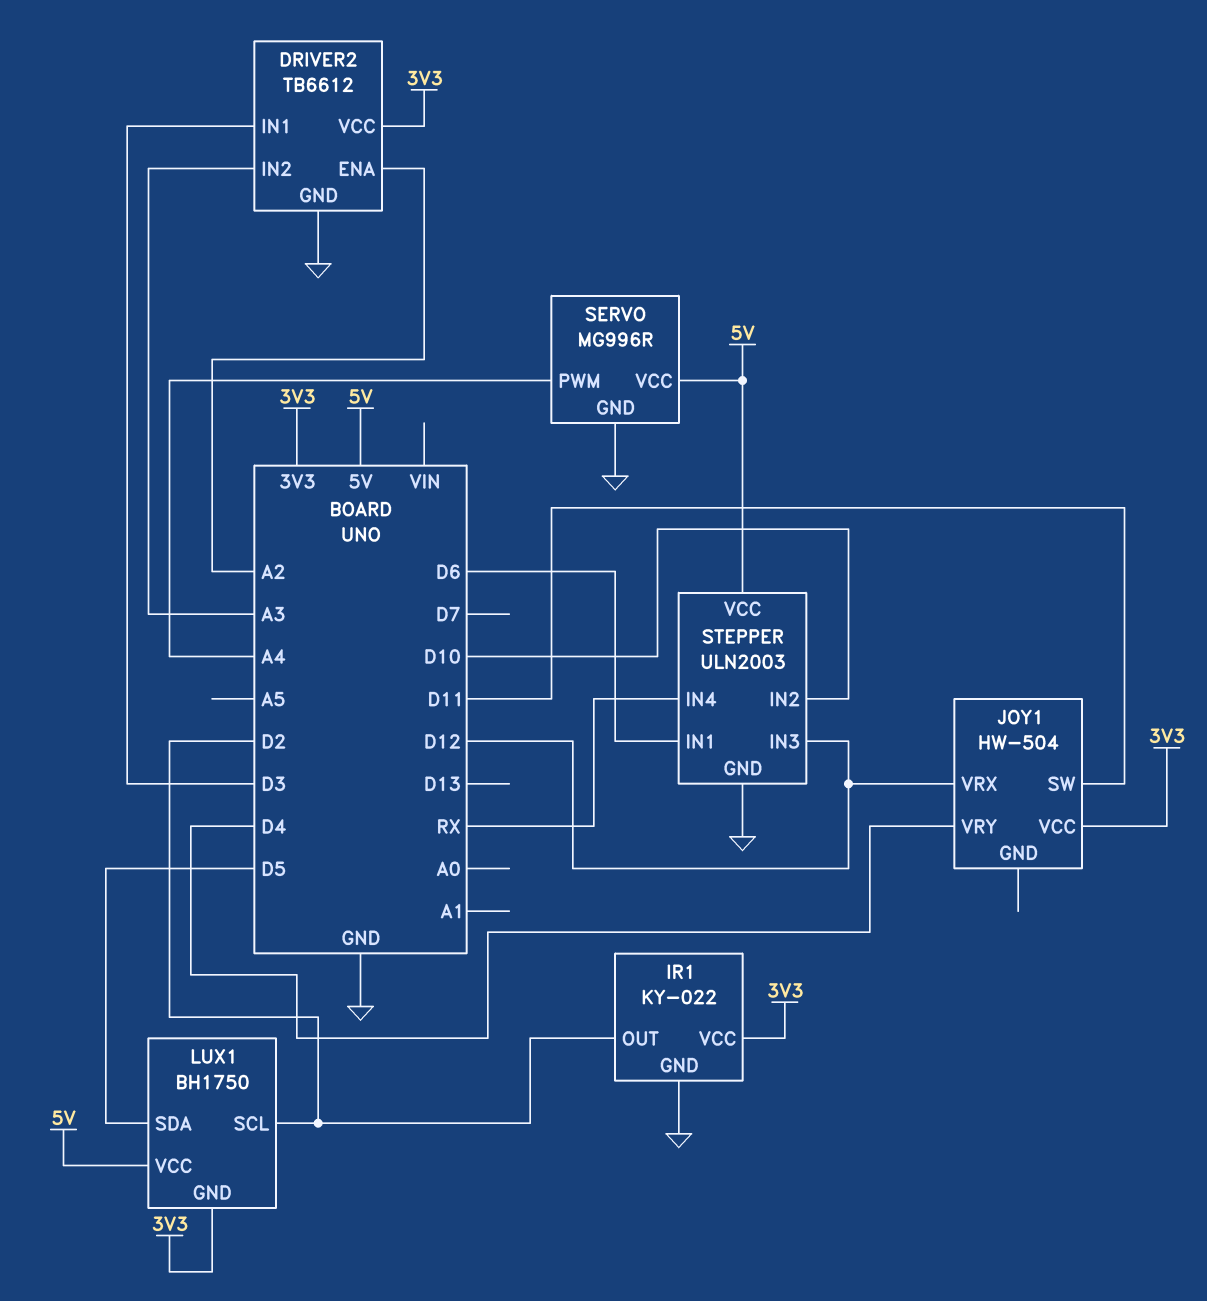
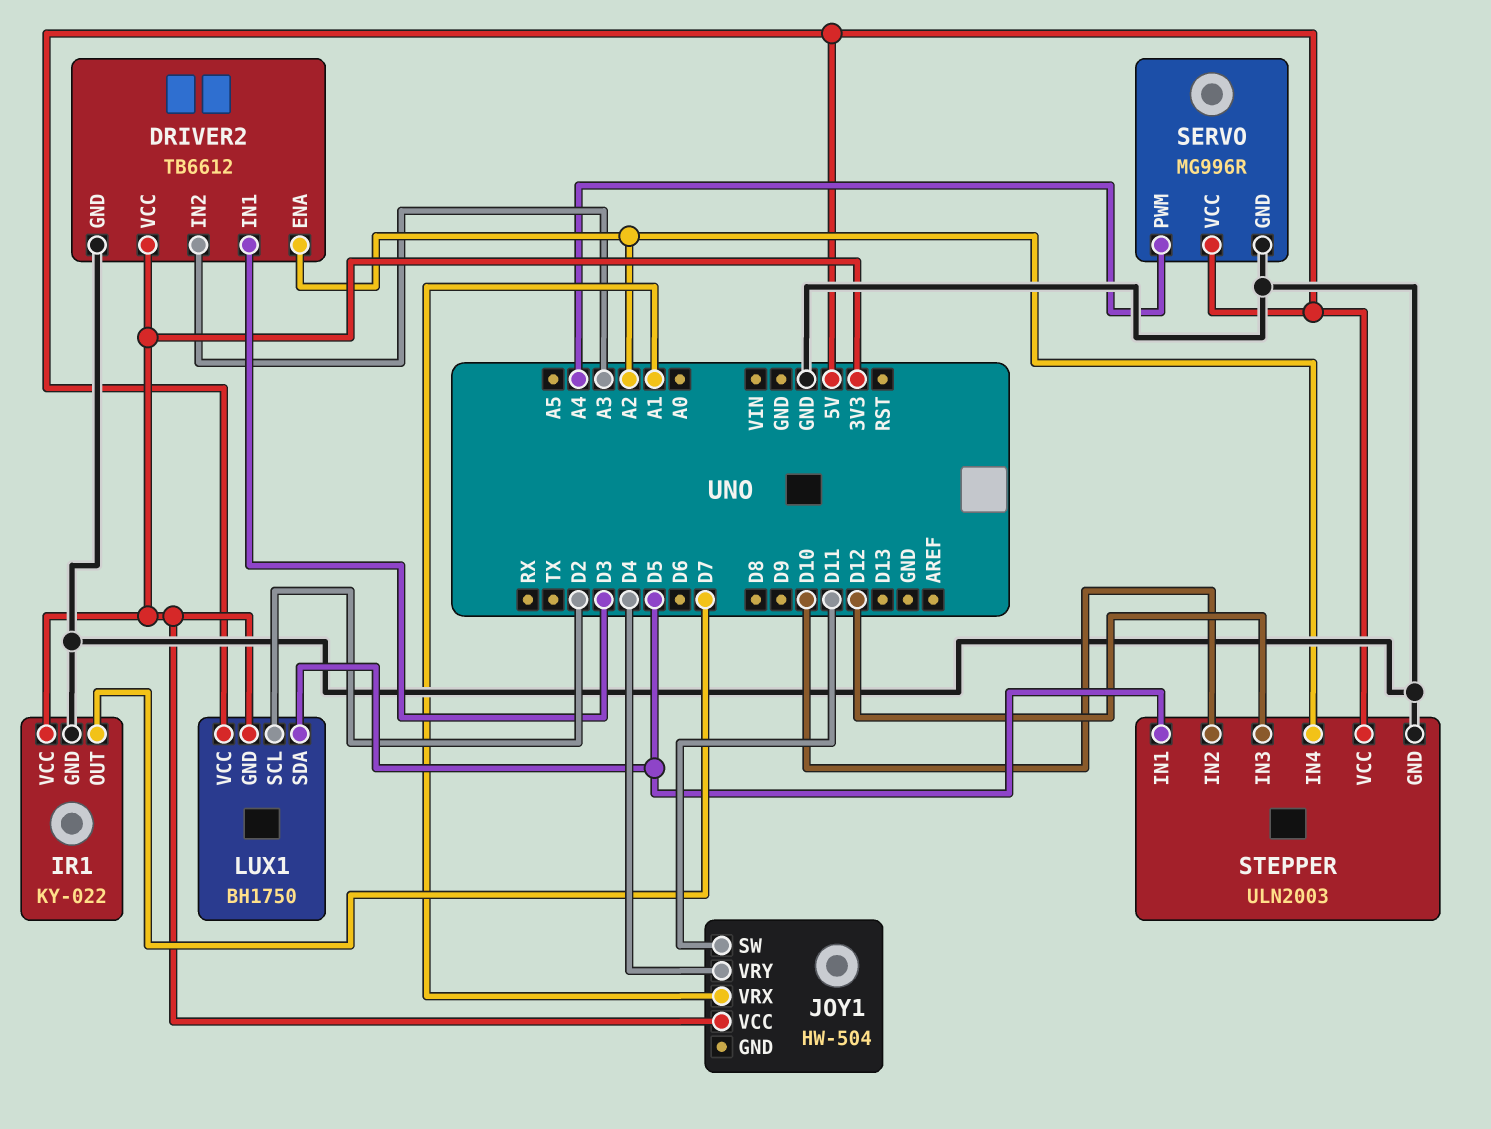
IR1 pin OUT: D2 -> D7
JOY1 pin VRX: D12 -> A1
STEPPER pin IN1: D6 -> D5
STEPPER pin IN4: RX -> A2

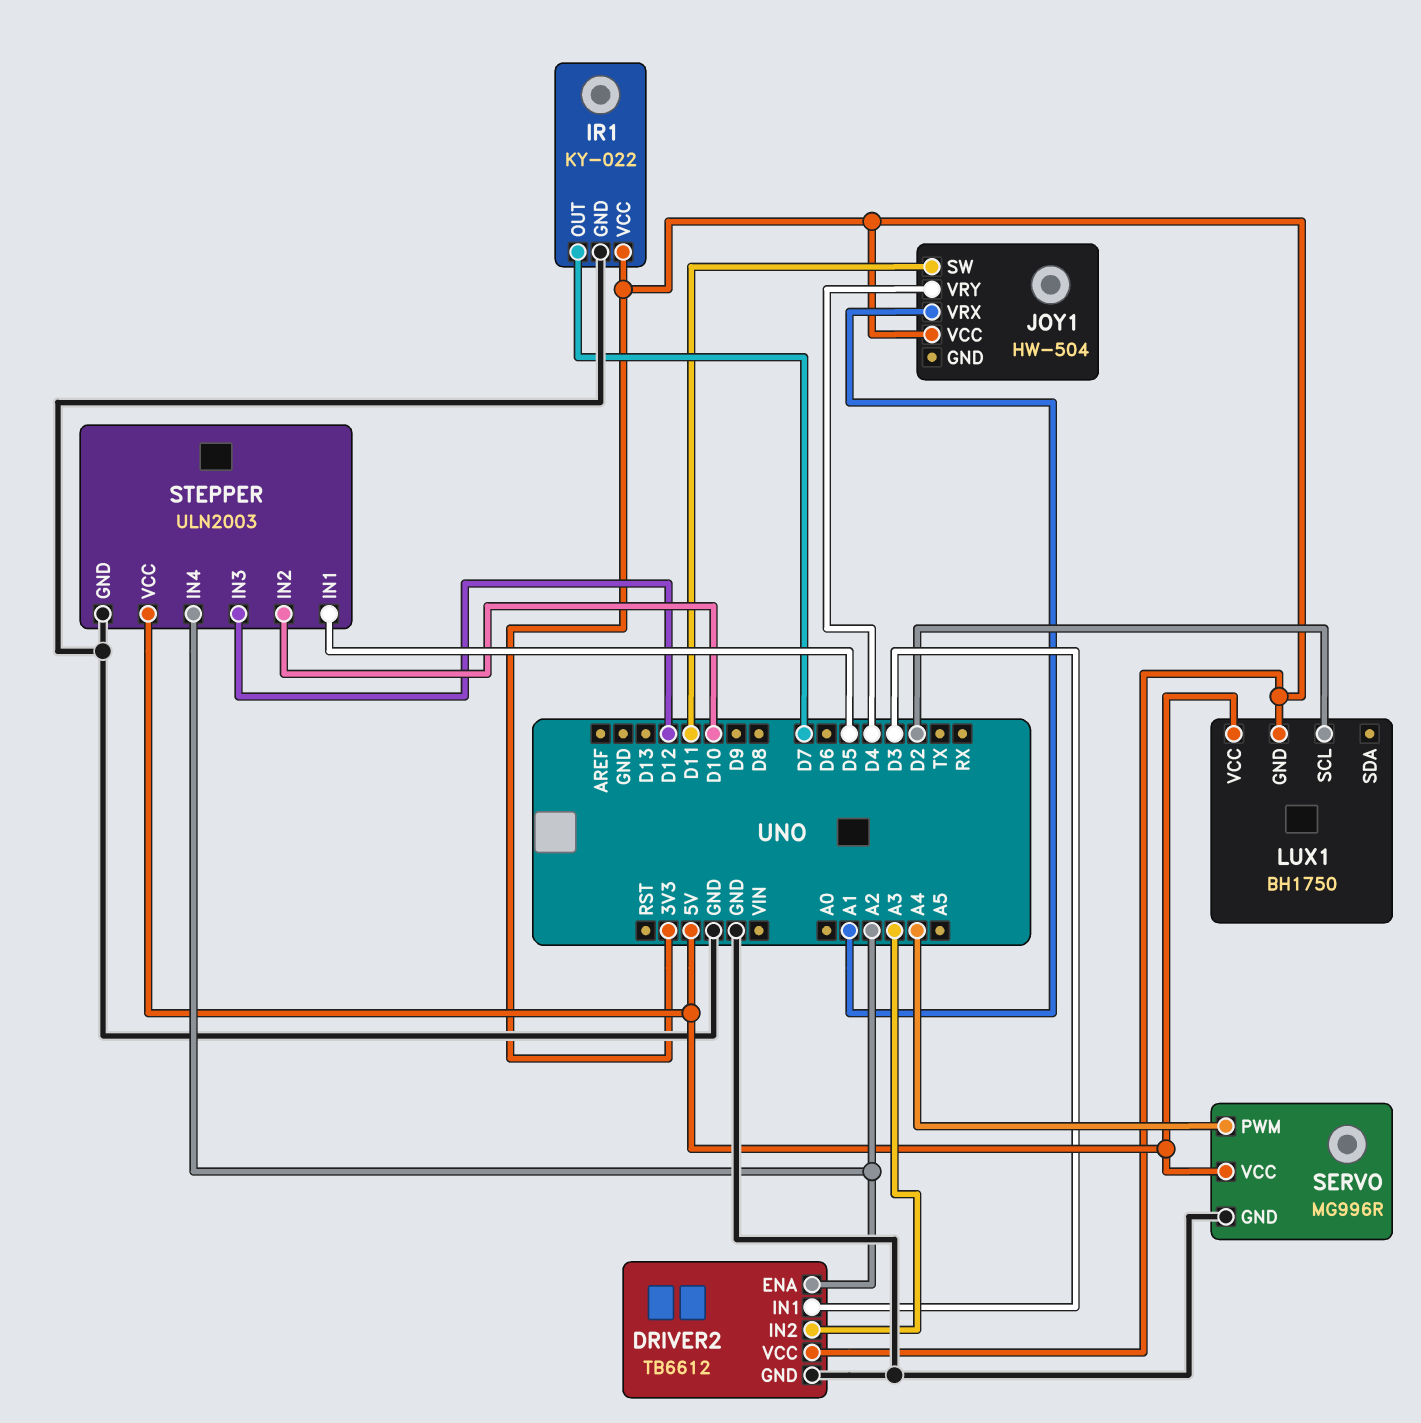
LUX1 pin SDA: D5 -> none

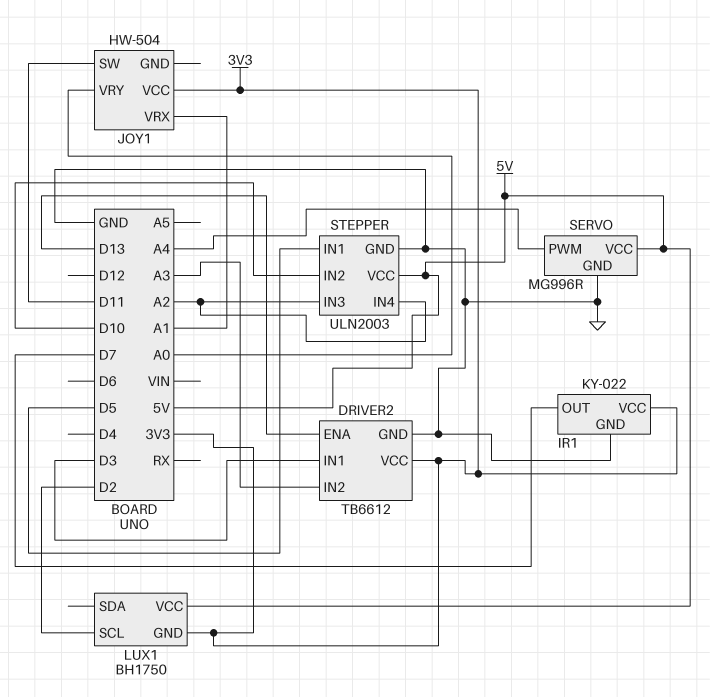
DRIVER2 pin ENA: A2 -> D13
JOY1 pin VRY: D4 -> A0
STEPPER pin IN3: D12 -> A2

